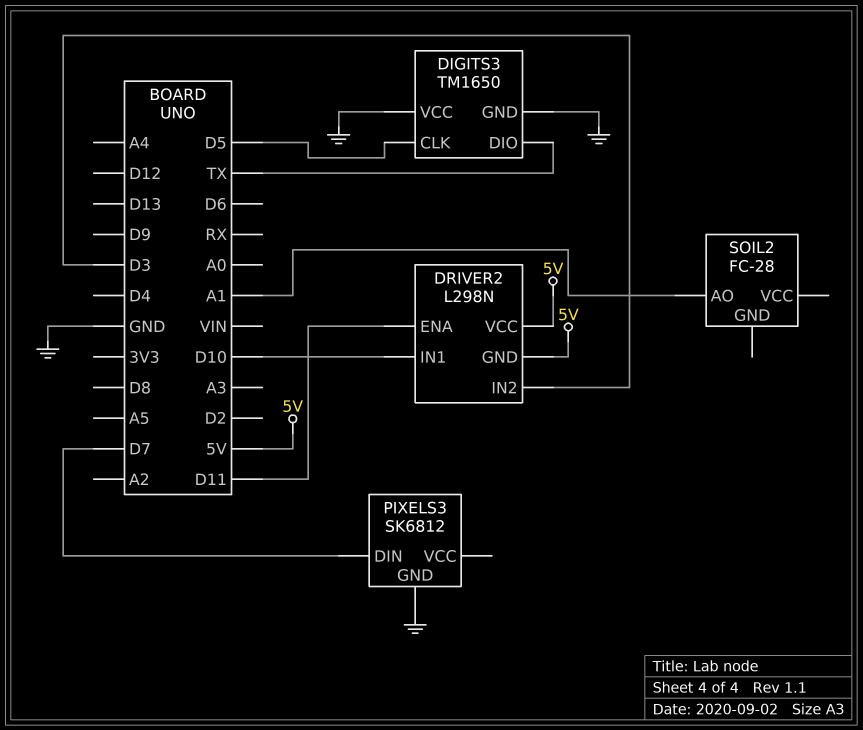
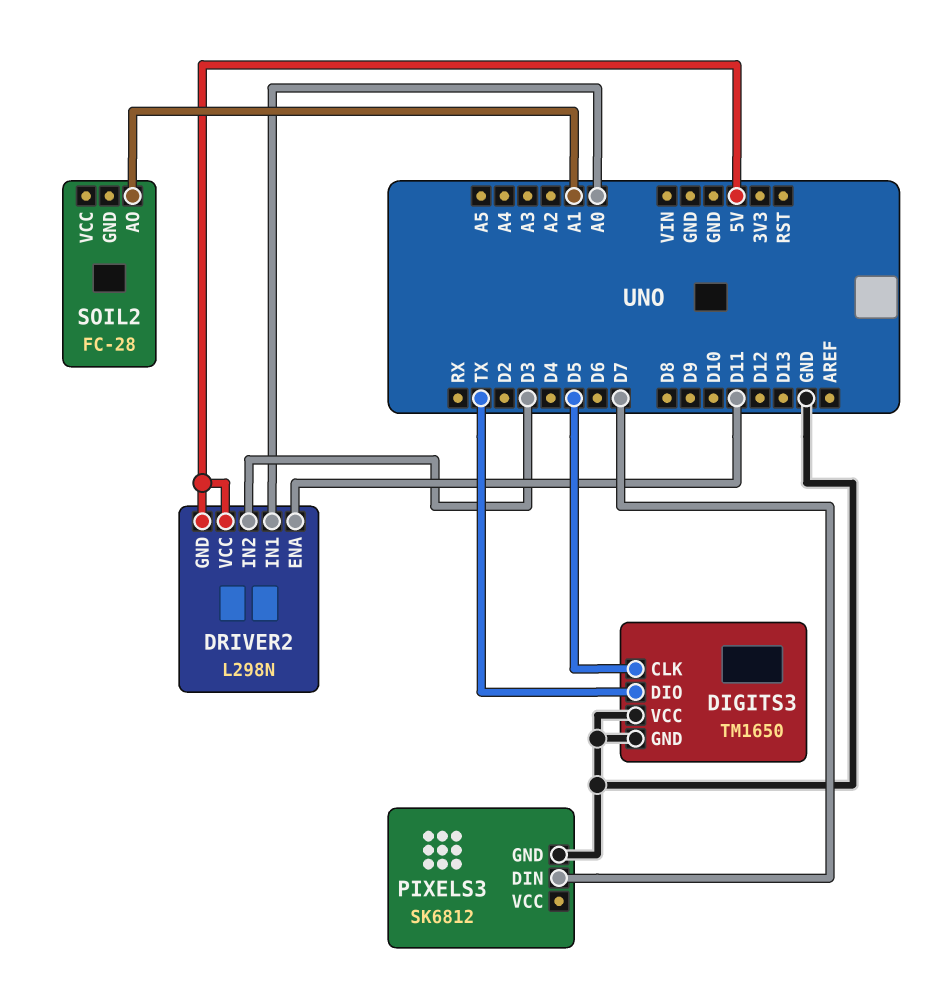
DRIVER2 pin IN1: D10 -> A0

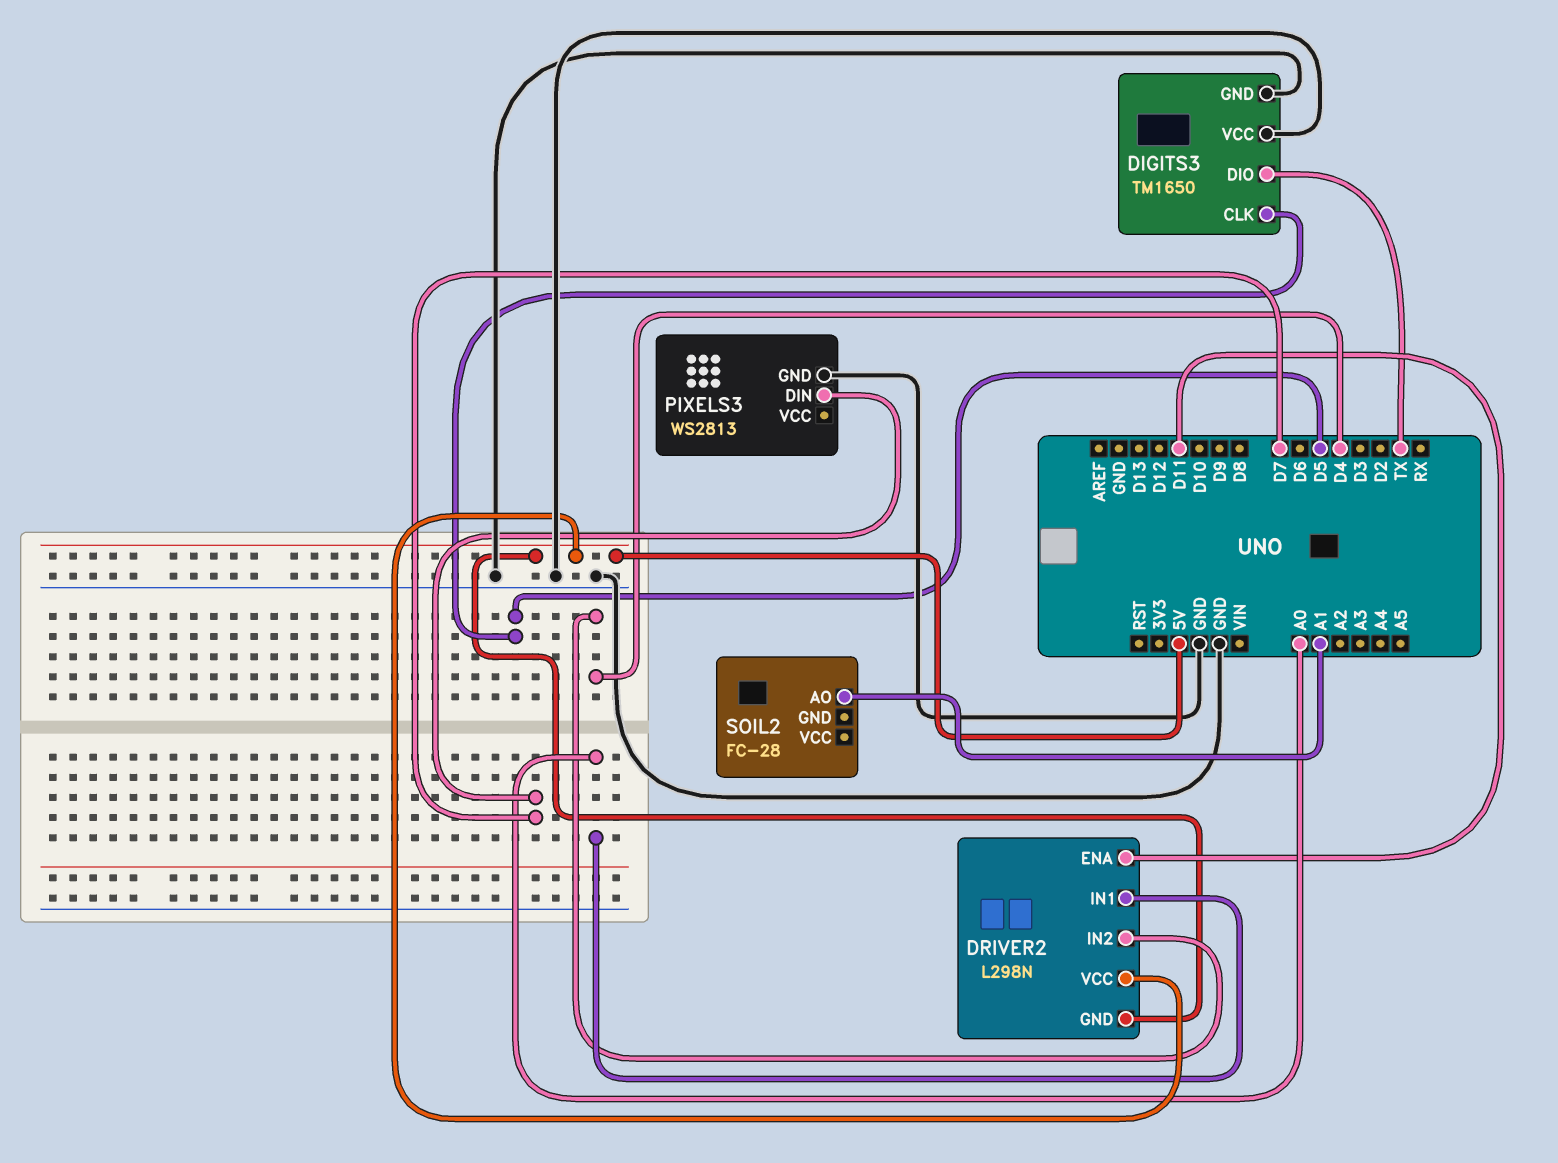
DRIVER2 pin IN2: D3 -> D4
PIXELS3: SK6812 -> WS2813

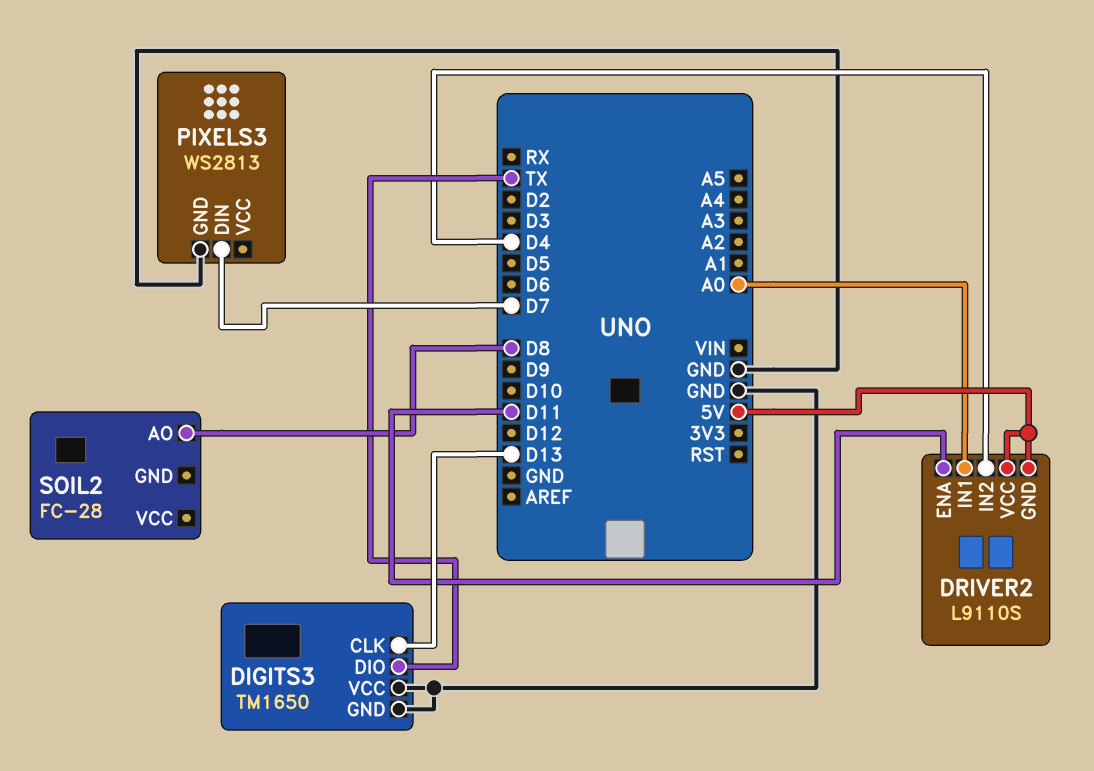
DIGITS3 pin CLK: D5 -> D13
DRIVER2: L298N -> L9110S
SOIL2 pin AO: A1 -> D8

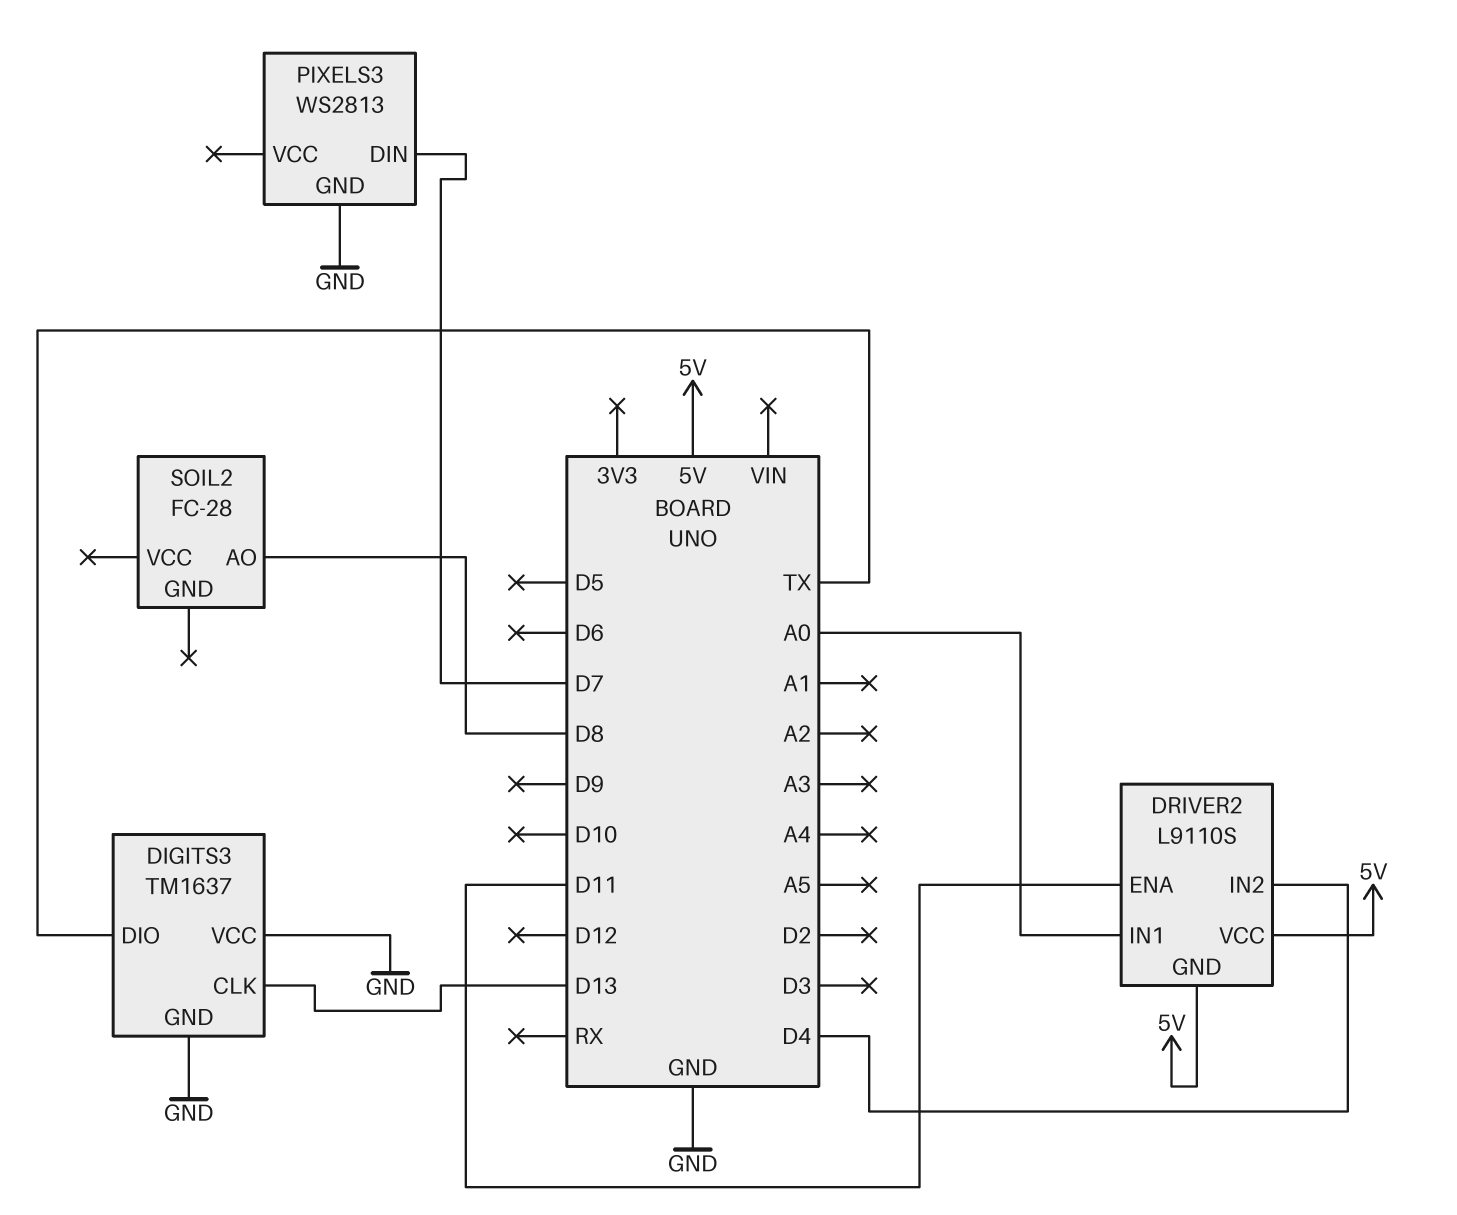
DIGITS3: TM1650 -> TM1637

